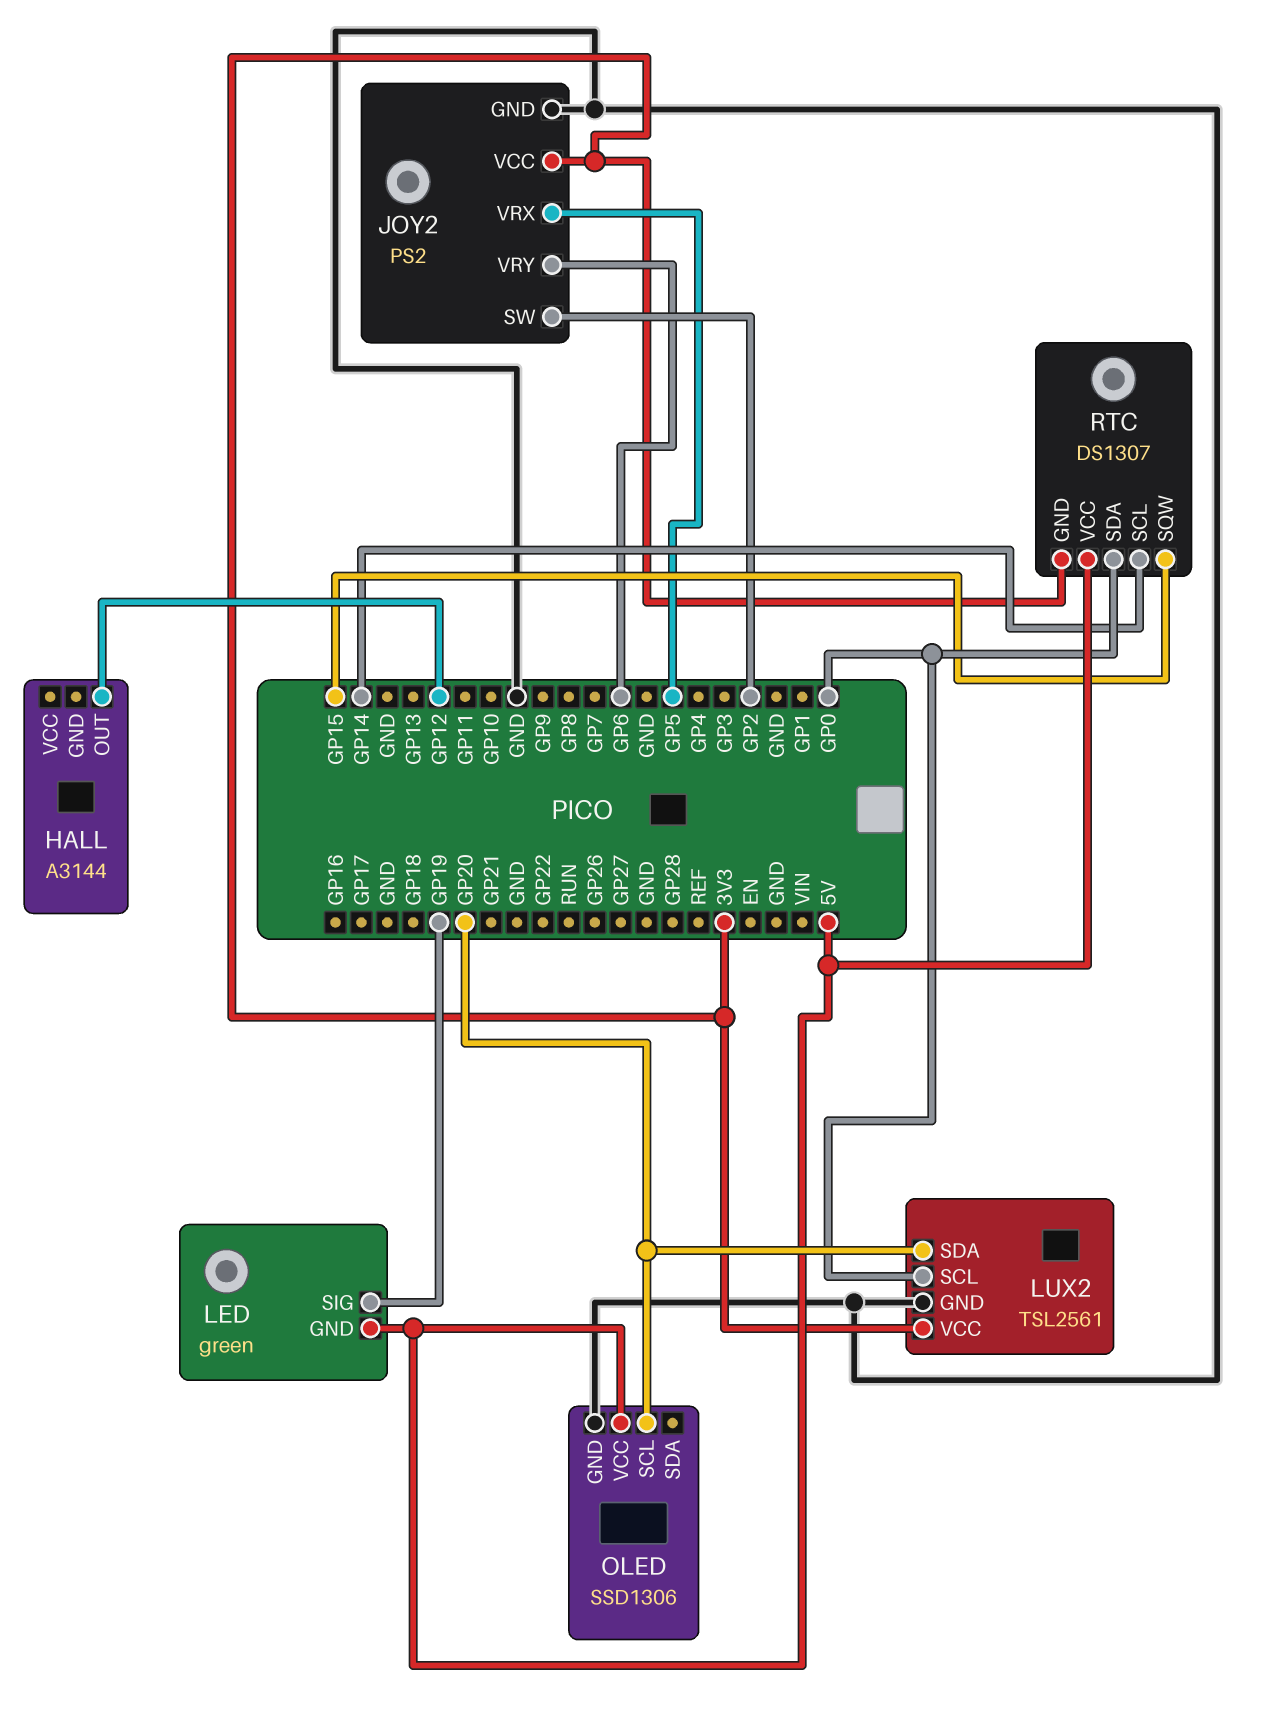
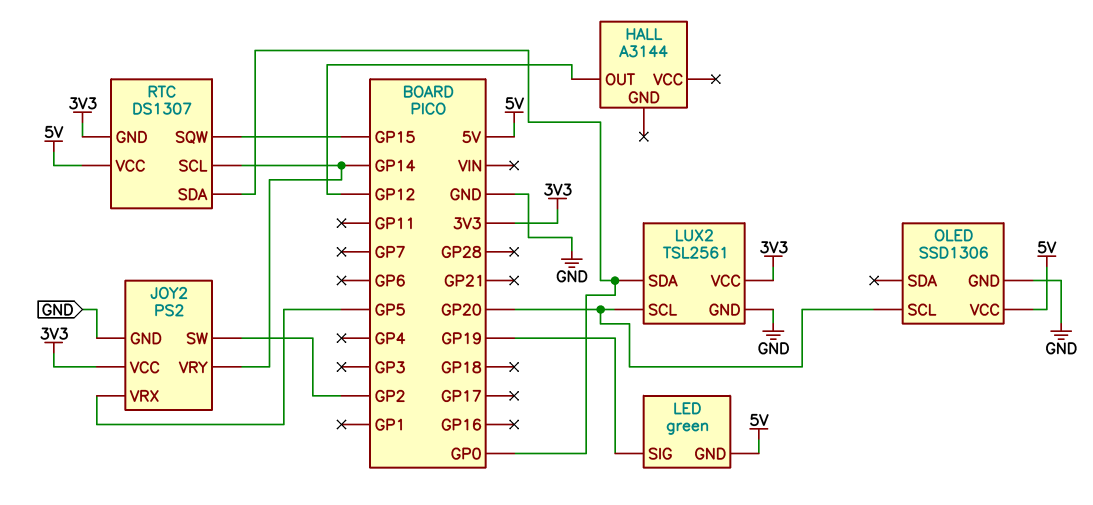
JOY2 pin VRY: GP6 -> GP14
LUX2 pin SCL: GP0 -> GP20
LUX2 pin SDA: GP20 -> GP0

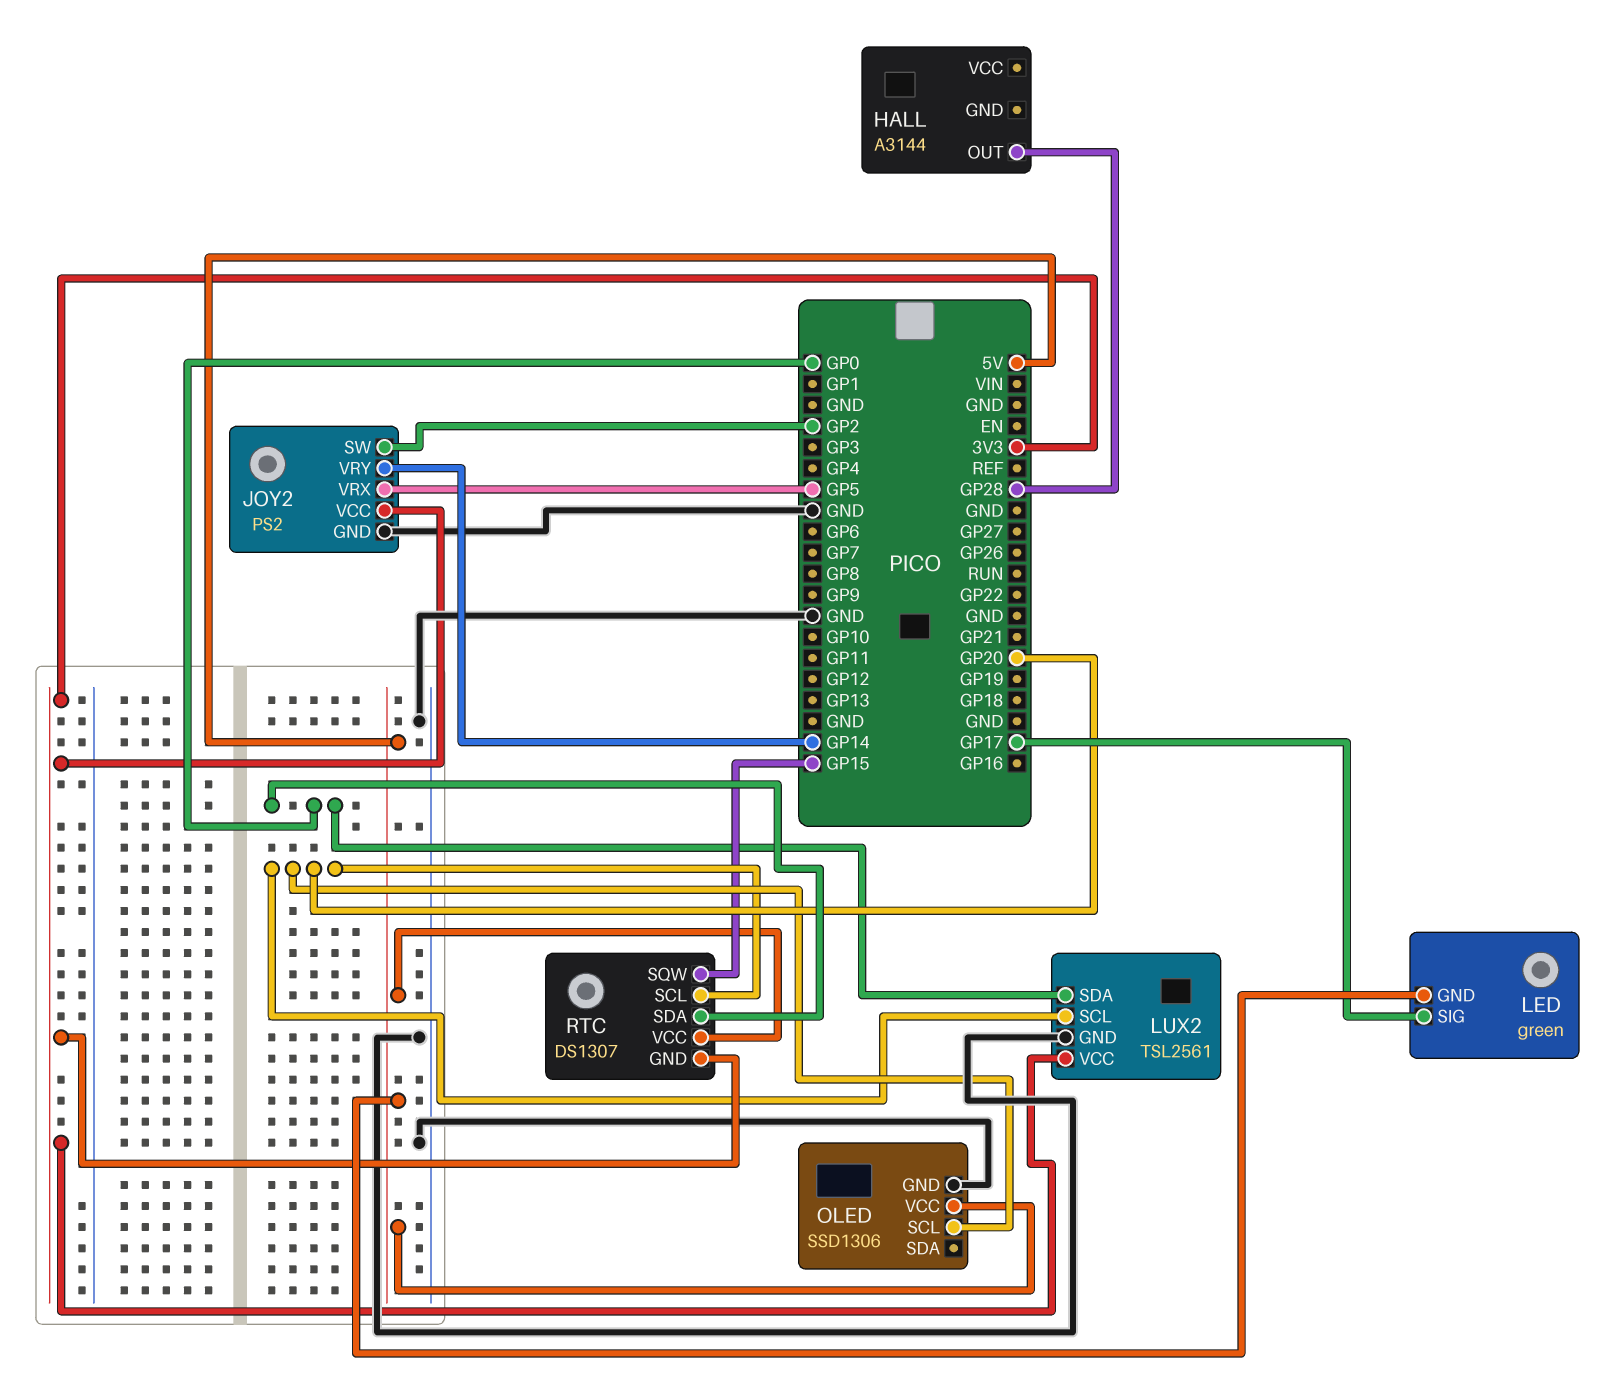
HALL pin OUT: GP12 -> GP28
LED pin SIG: GP19 -> GP17
RTC pin SCL: GP14 -> GP20

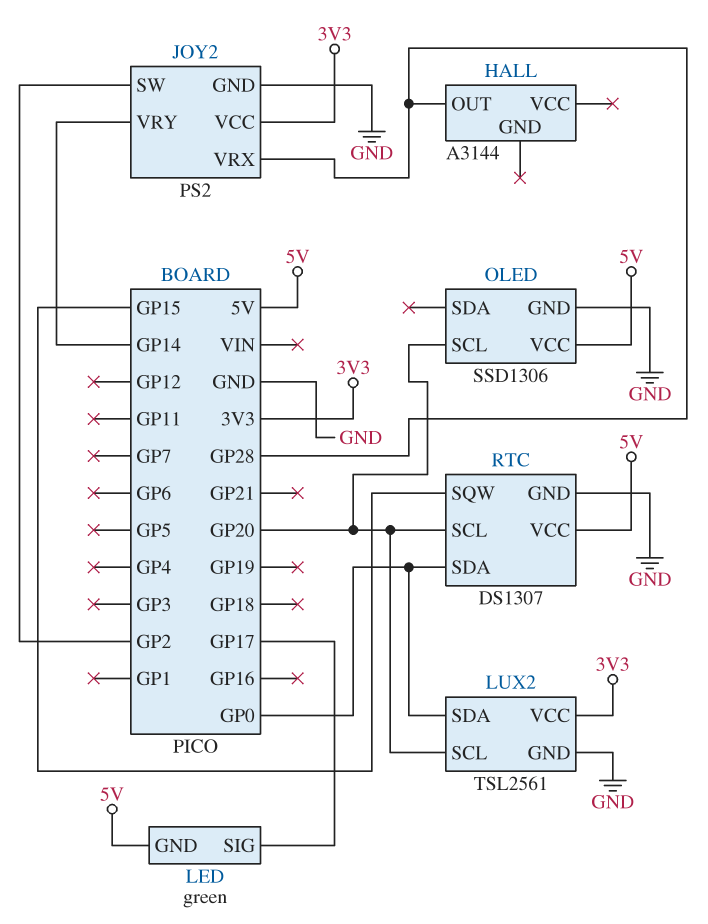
JOY2 pin VRX: GP5 -> GP28
RTC pin GND: 3V3 -> GND

